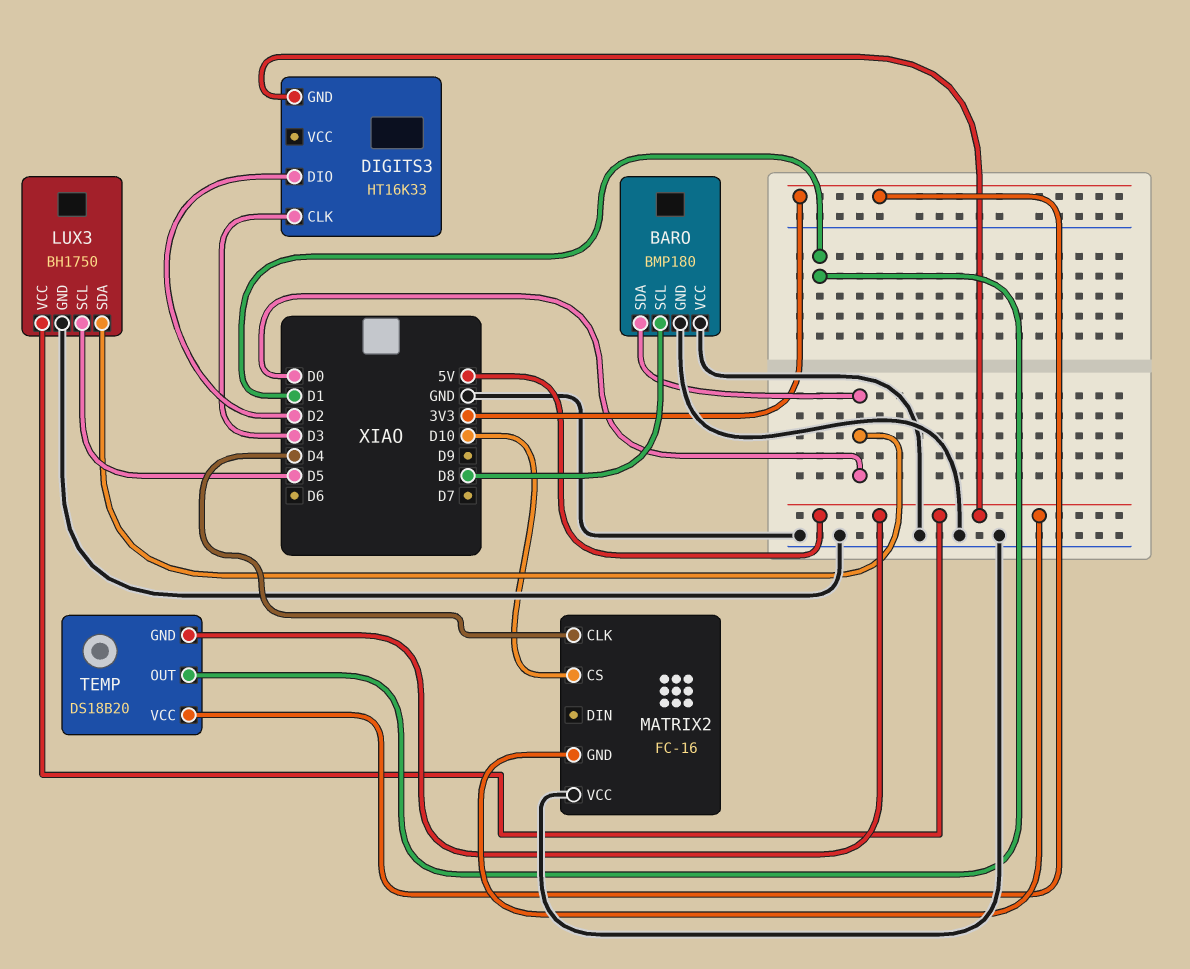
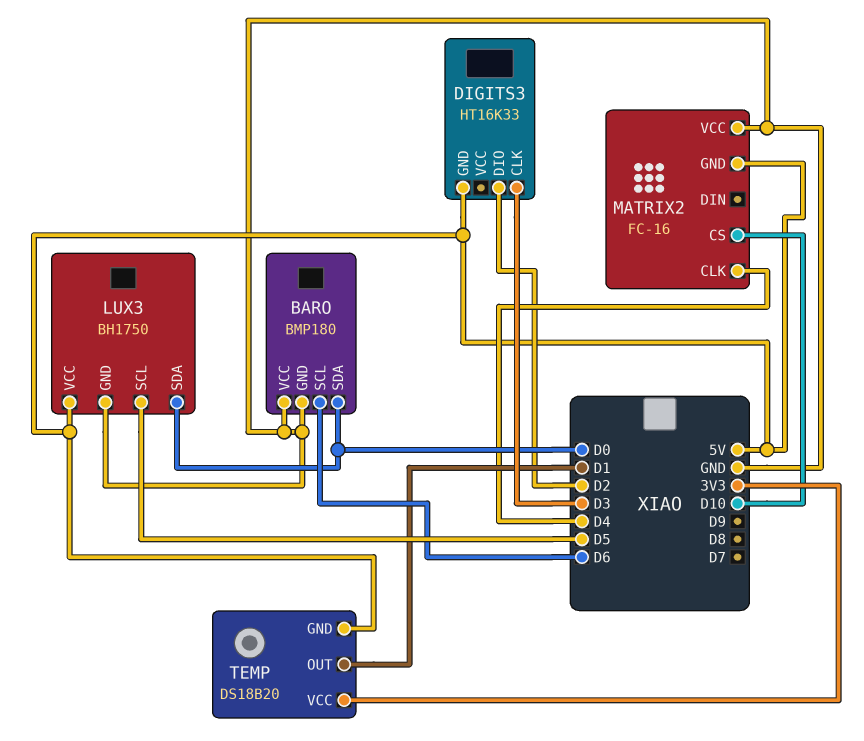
BARO pin SCL: D8 -> D6

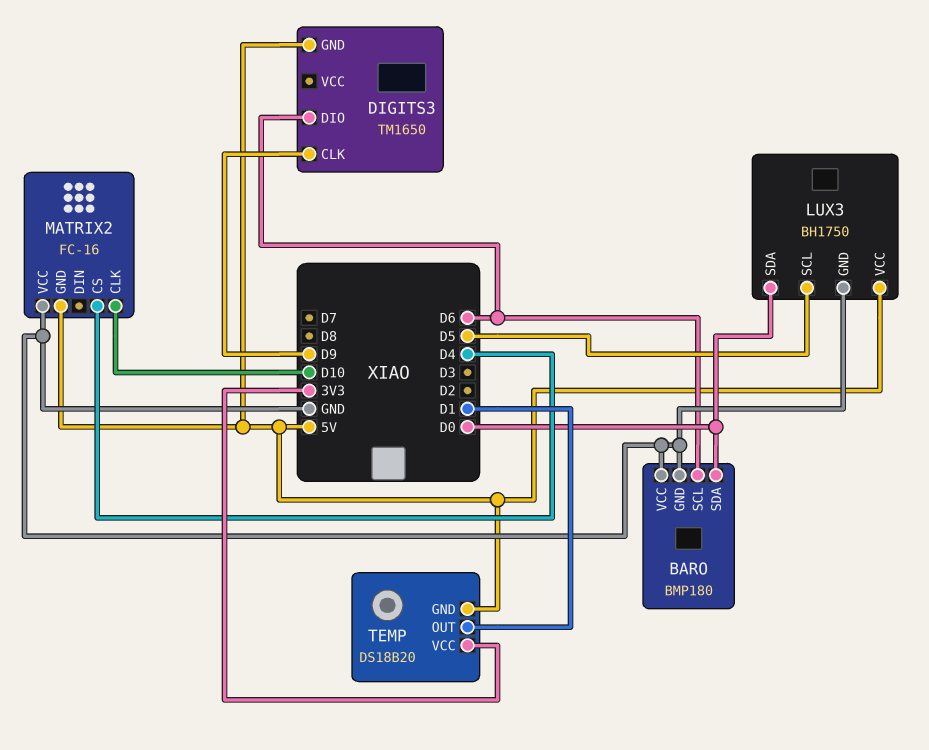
DIGITS3: HT16K33 -> TM1650
DIGITS3 pin CLK: D3 -> D9
DIGITS3 pin DIO: D2 -> D6
MATRIX2 pin CLK: D4 -> D10
MATRIX2 pin CS: D10 -> D4

